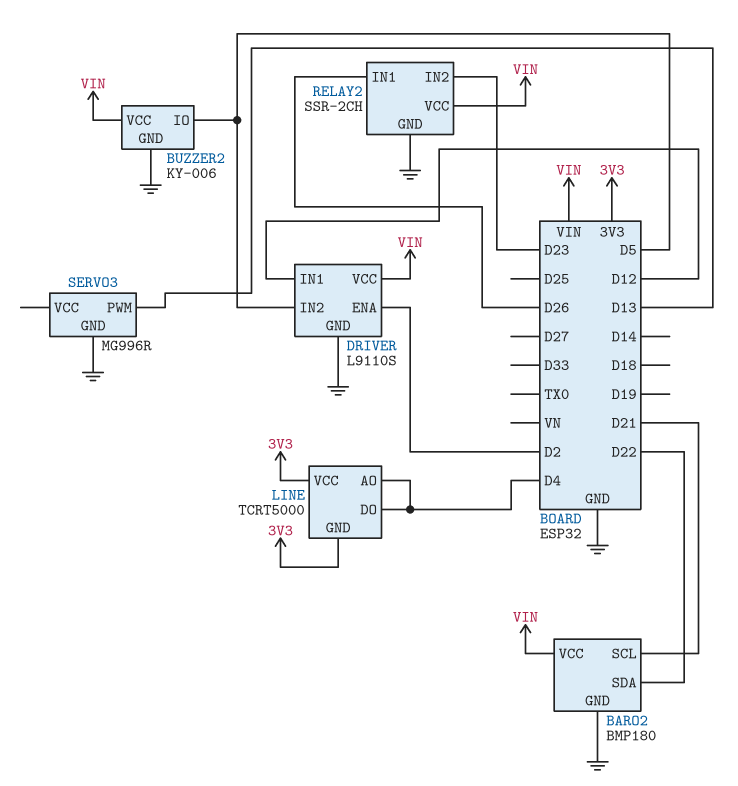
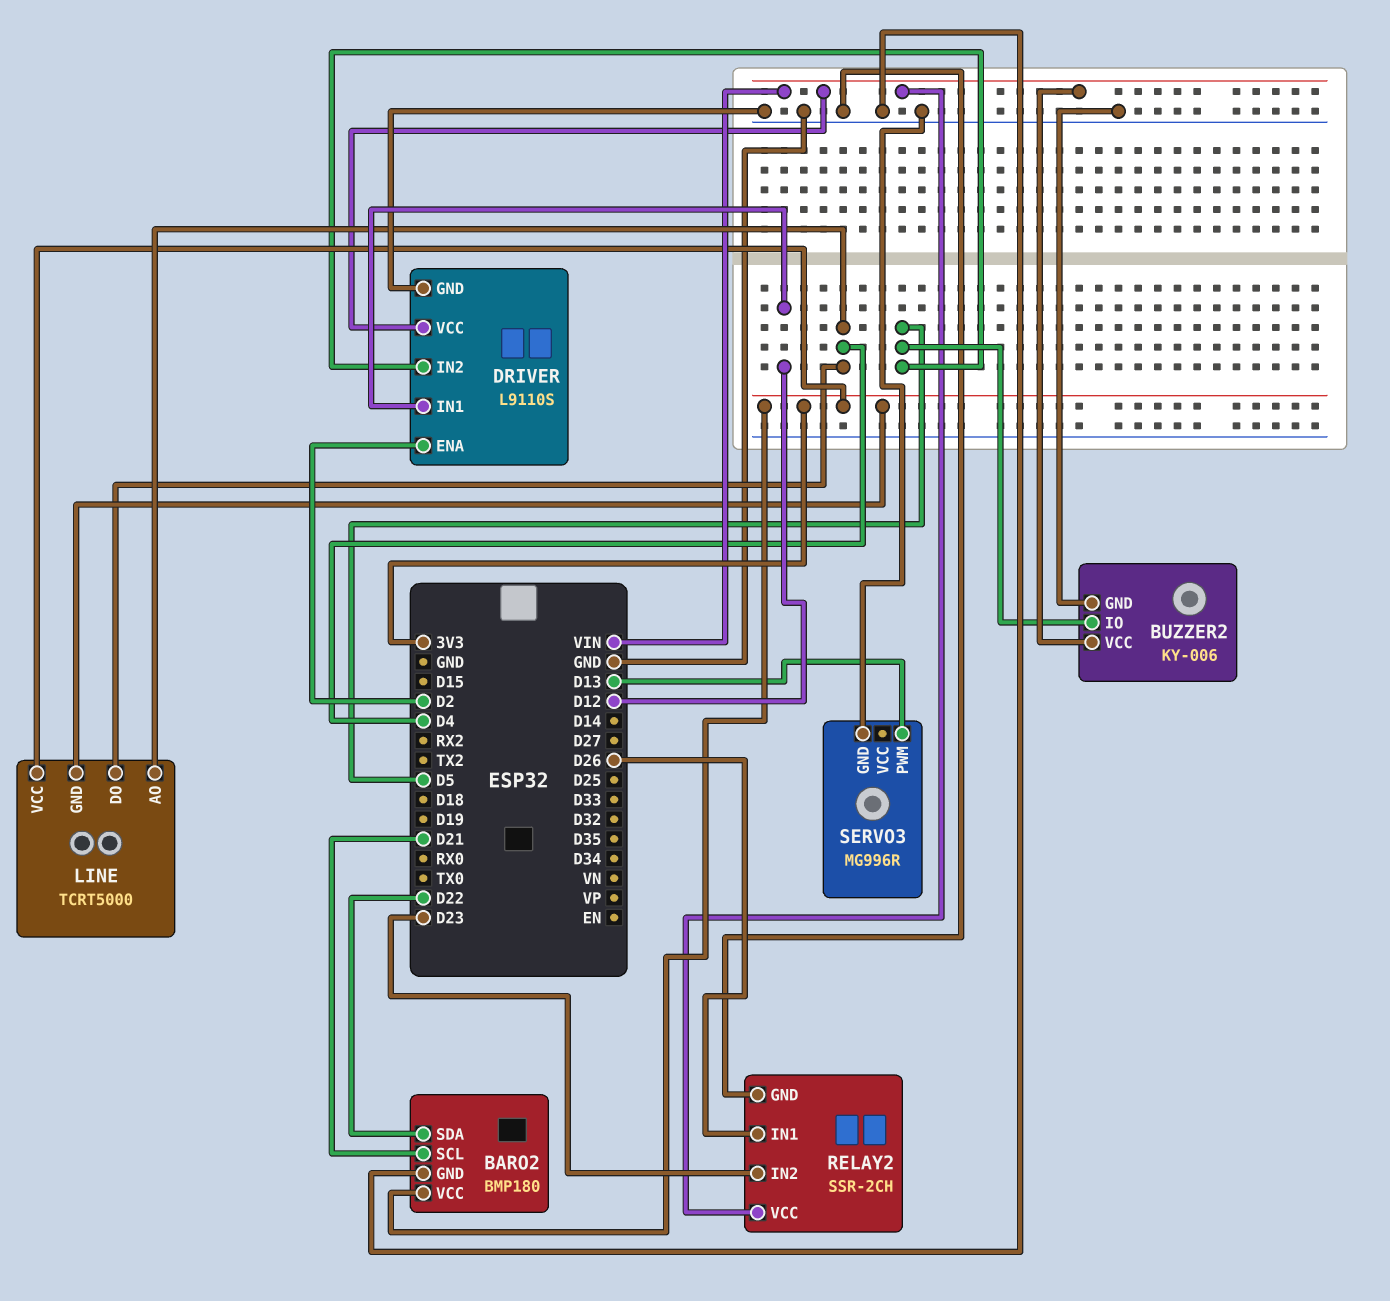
BARO2 pin VCC: VIN -> 3V3

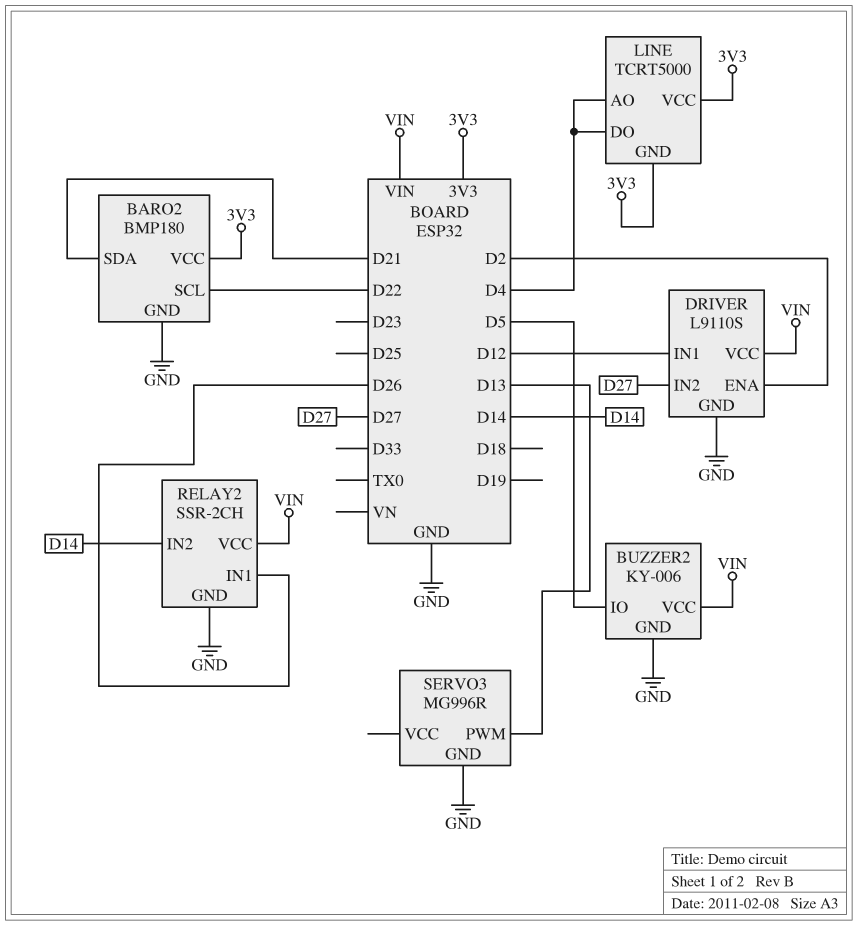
BARO2 pin SCL: D21 -> D22
BARO2 pin SDA: D22 -> D21
DRIVER pin IN2: D5 -> D27
RELAY2 pin IN2: D23 -> D14

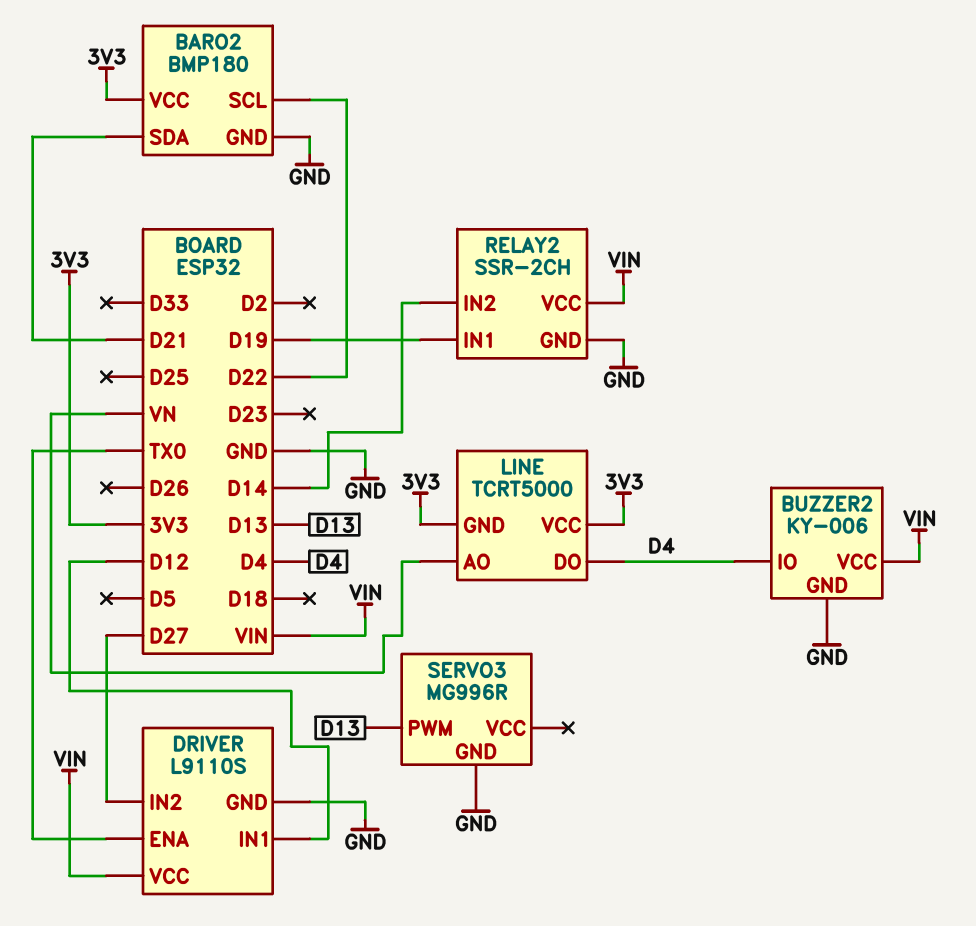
BUZZER2 pin IO: D5 -> D4
DRIVER pin ENA: D2 -> TX0
LINE pin AO: D4 -> VN
RELAY2 pin IN1: D26 -> D19

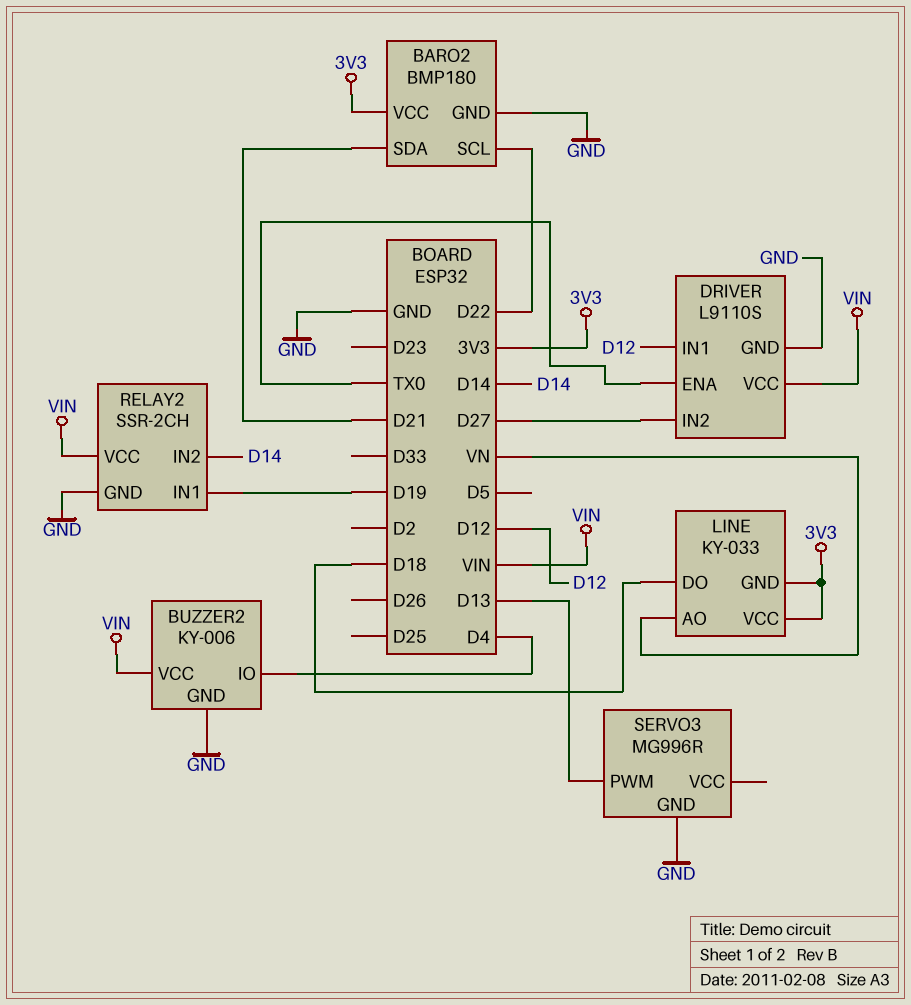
LINE: TCRT5000 -> KY-033
LINE pin DO: D4 -> D18

